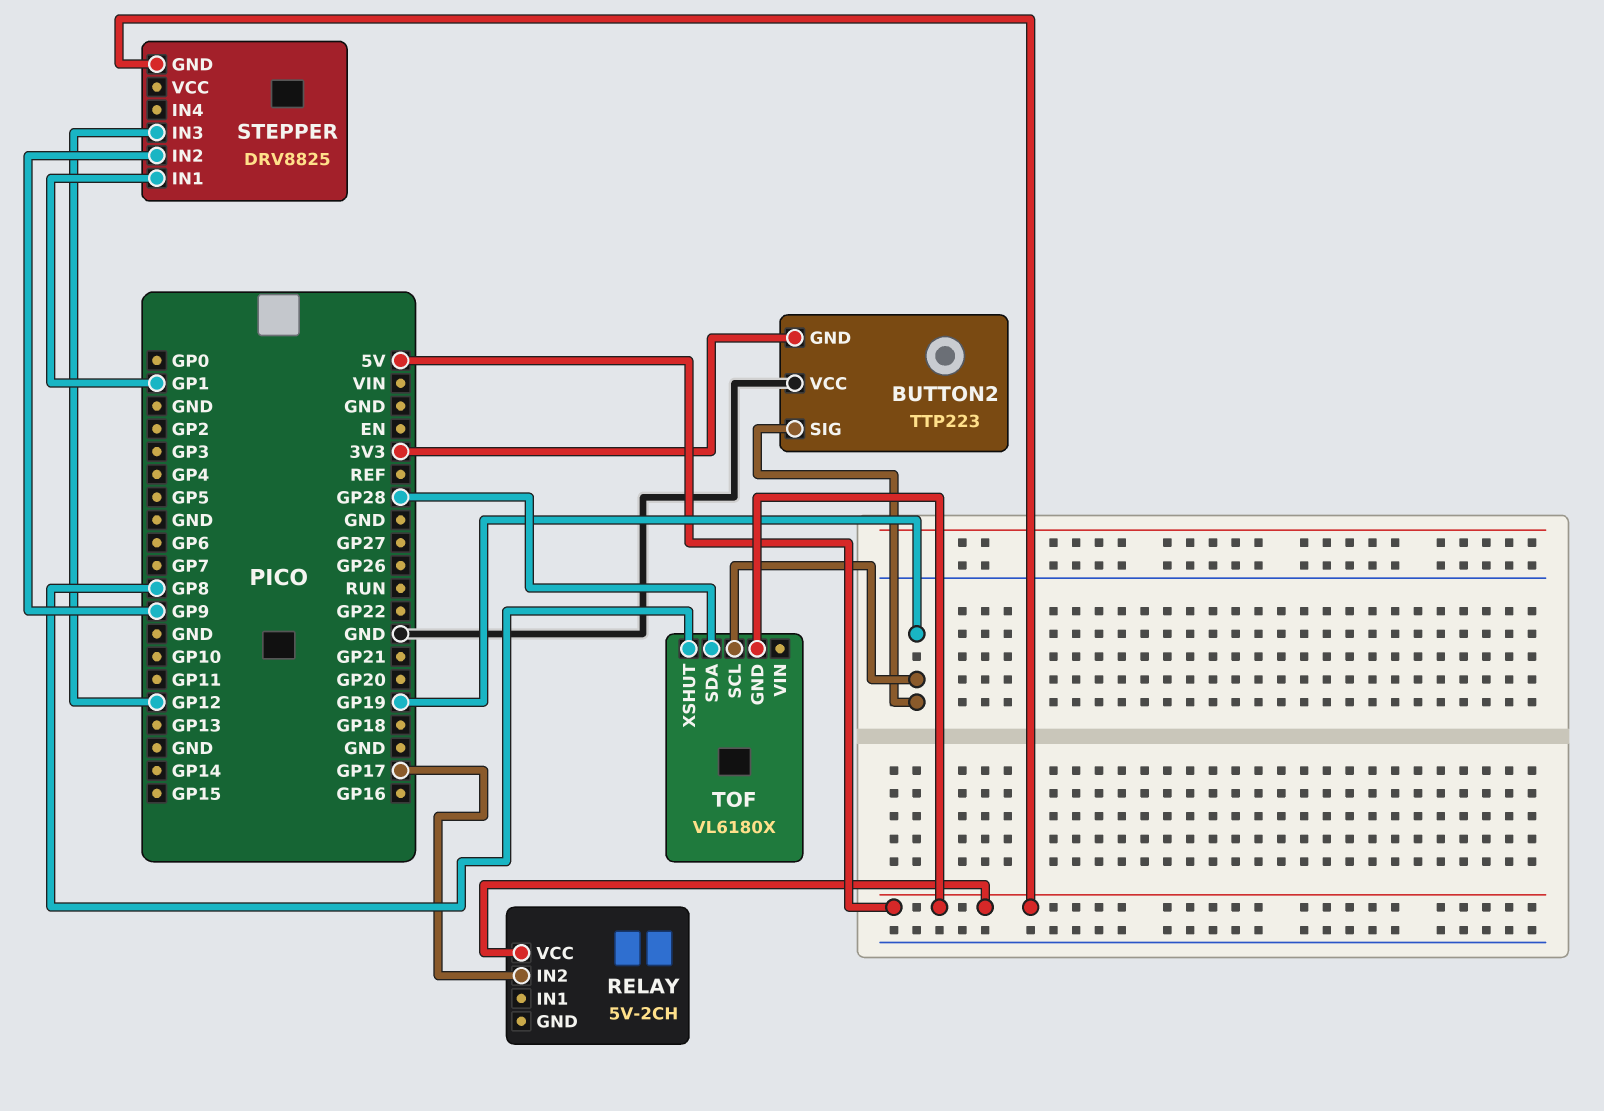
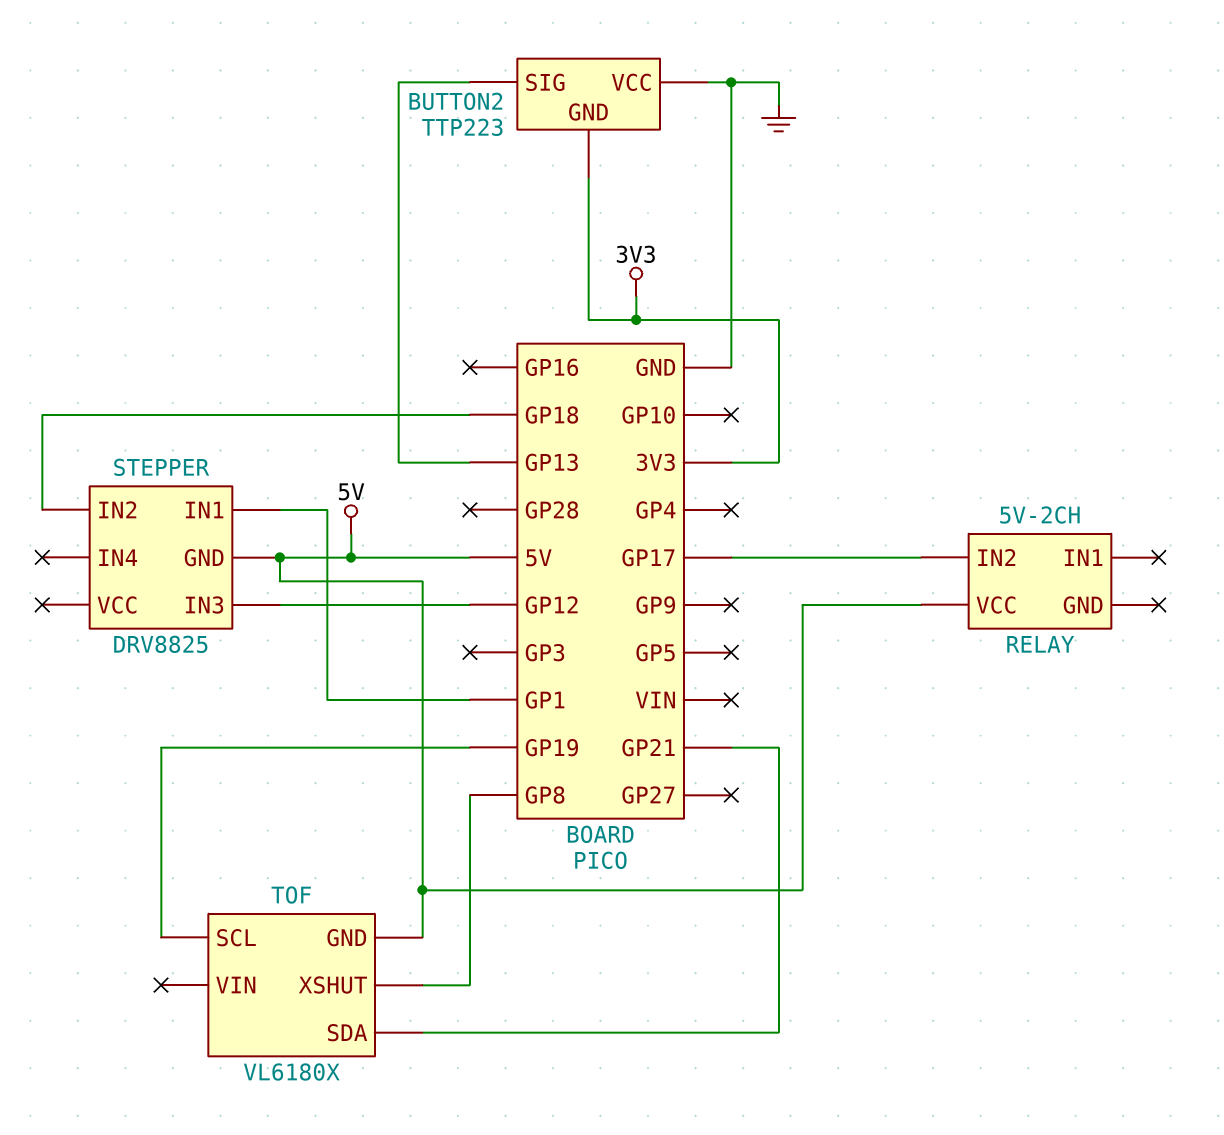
BUTTON2 pin SIG: GP19 -> GP13
STEPPER pin IN2: GP9 -> GP18
TOF pin SDA: GP28 -> GP21

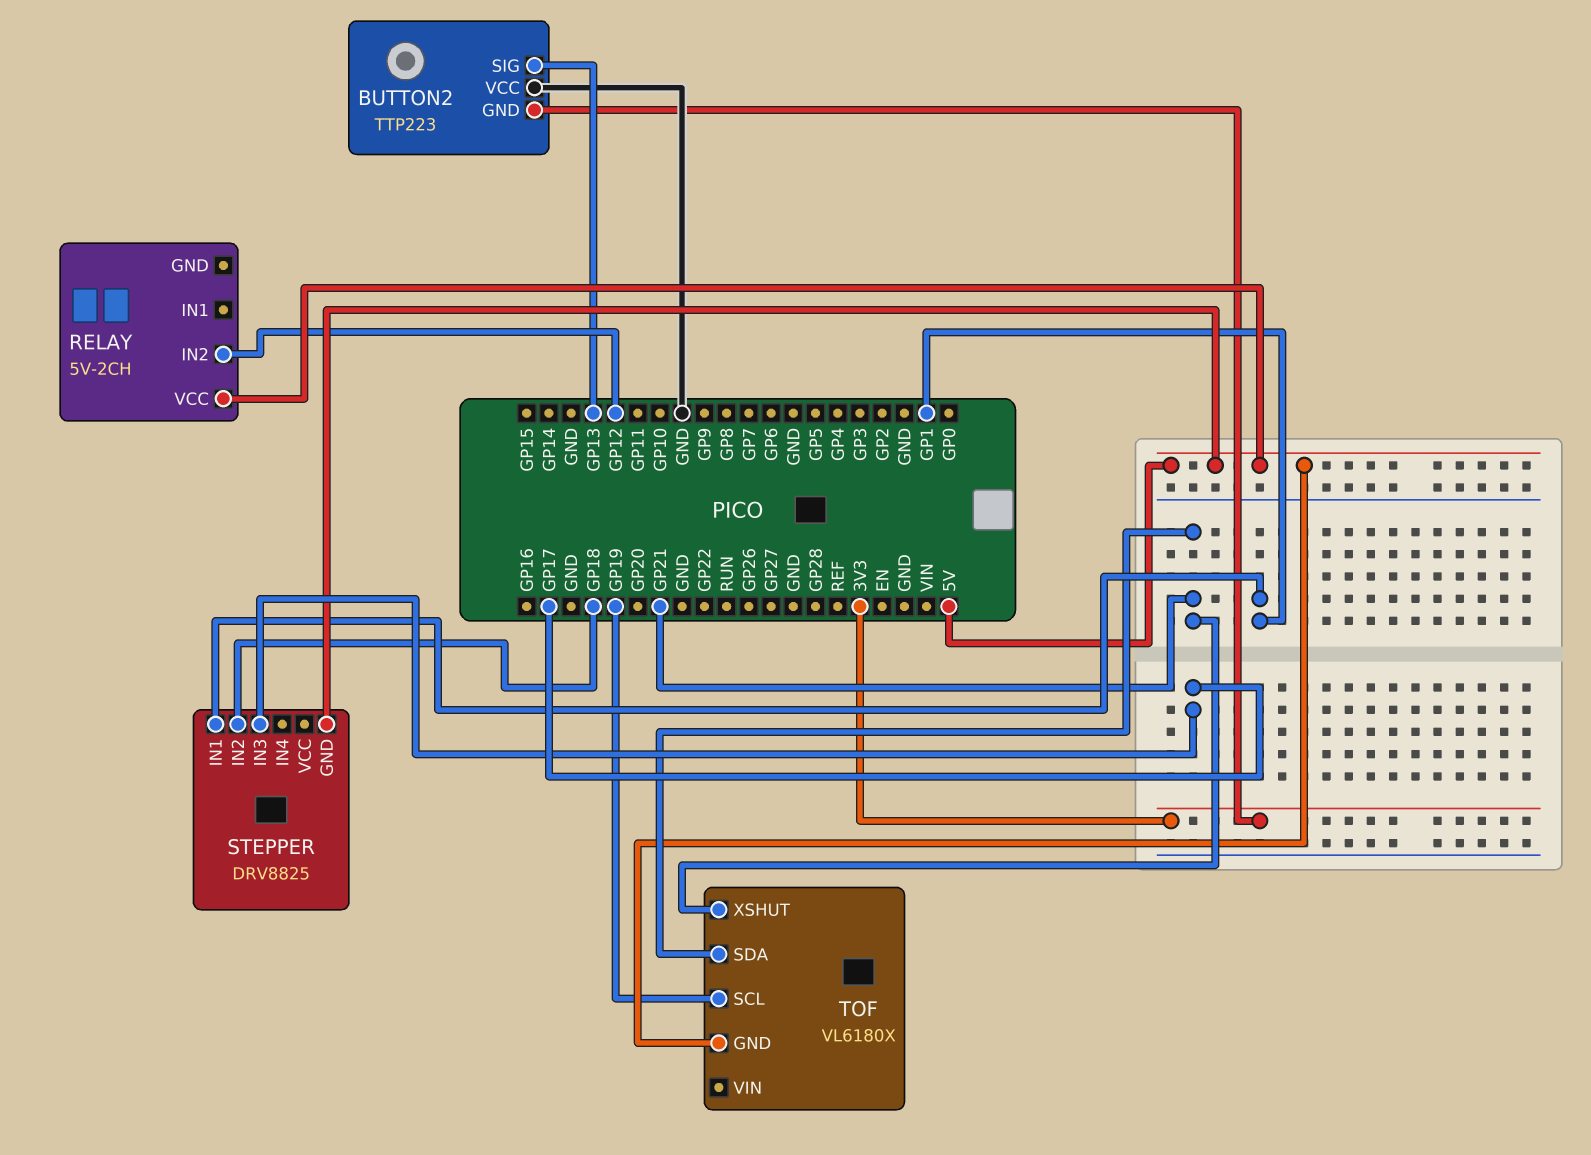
RELAY pin IN2: GP17 -> GP12
STEPPER pin IN3: GP12 -> GP17
TOF pin XSHUT: GP8 -> GP21

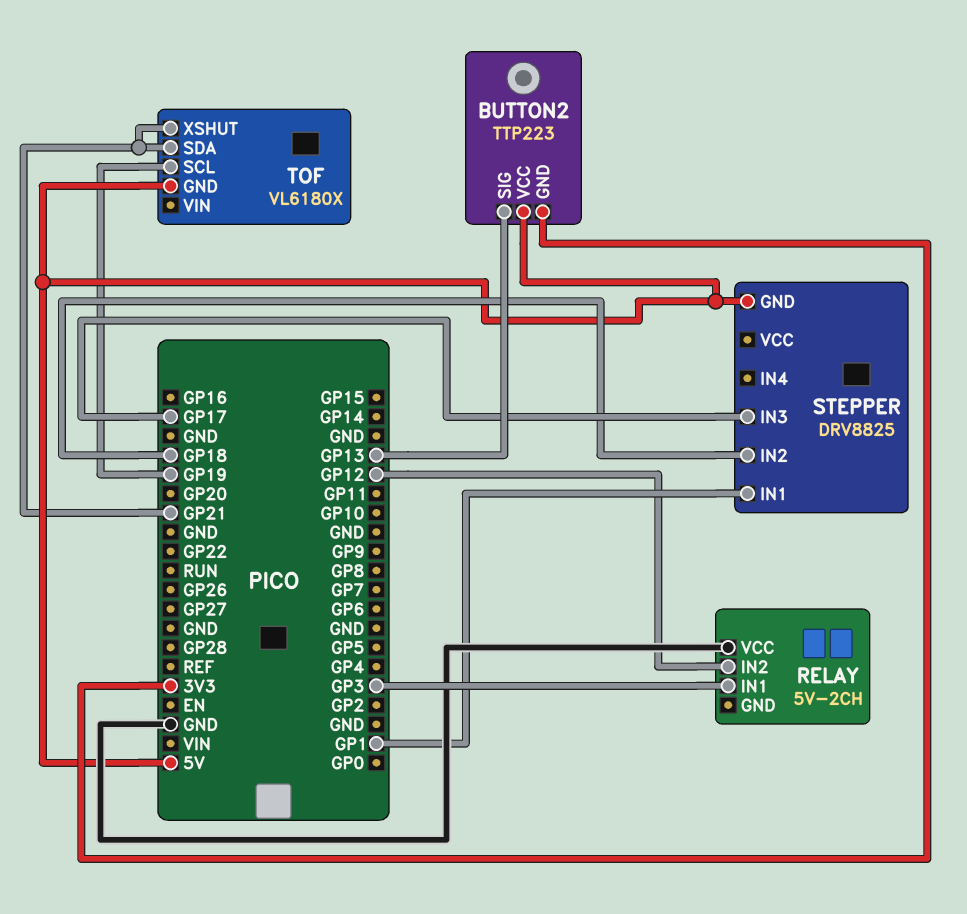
BUTTON2 pin VCC: GND -> 5V
RELAY pin IN1: none -> GP3
RELAY pin VCC: 5V -> GND

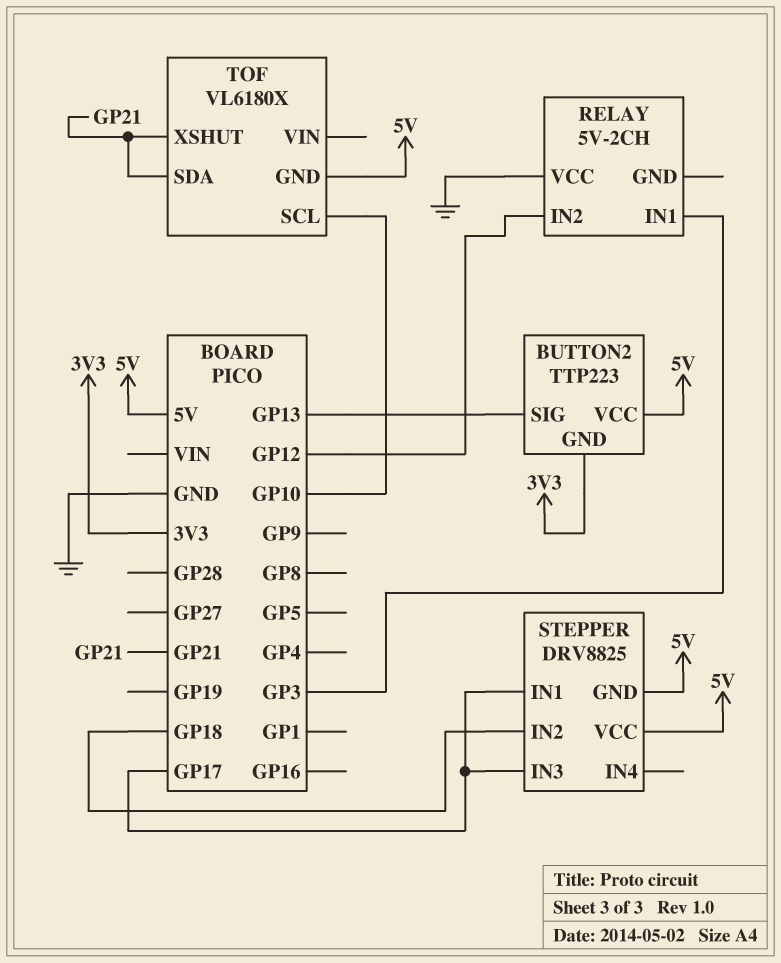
STEPPER pin IN1: GP1 -> GP17
STEPPER pin VCC: none -> 5V
TOF pin SCL: GP19 -> GP10

